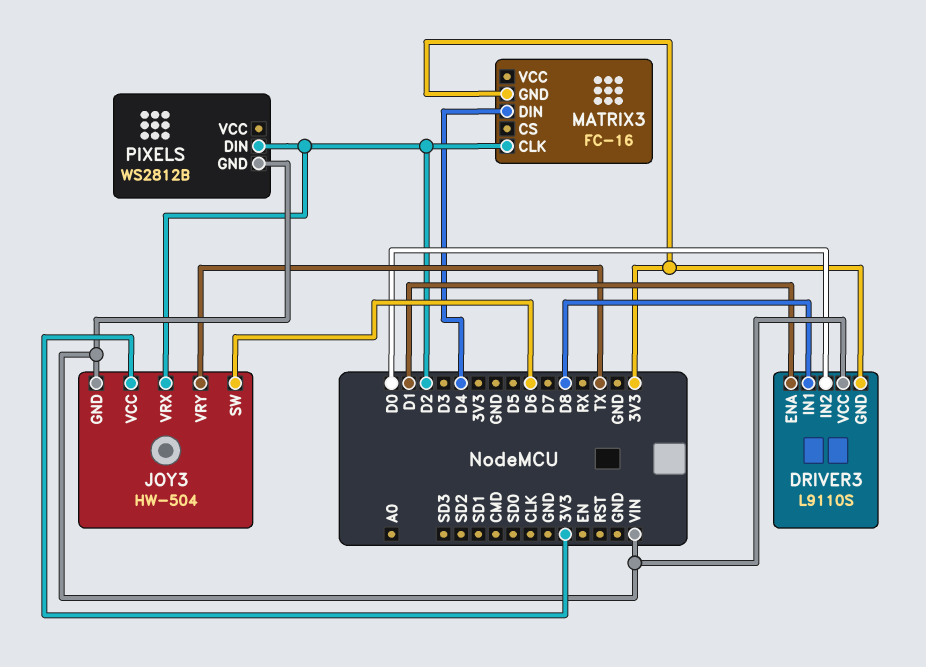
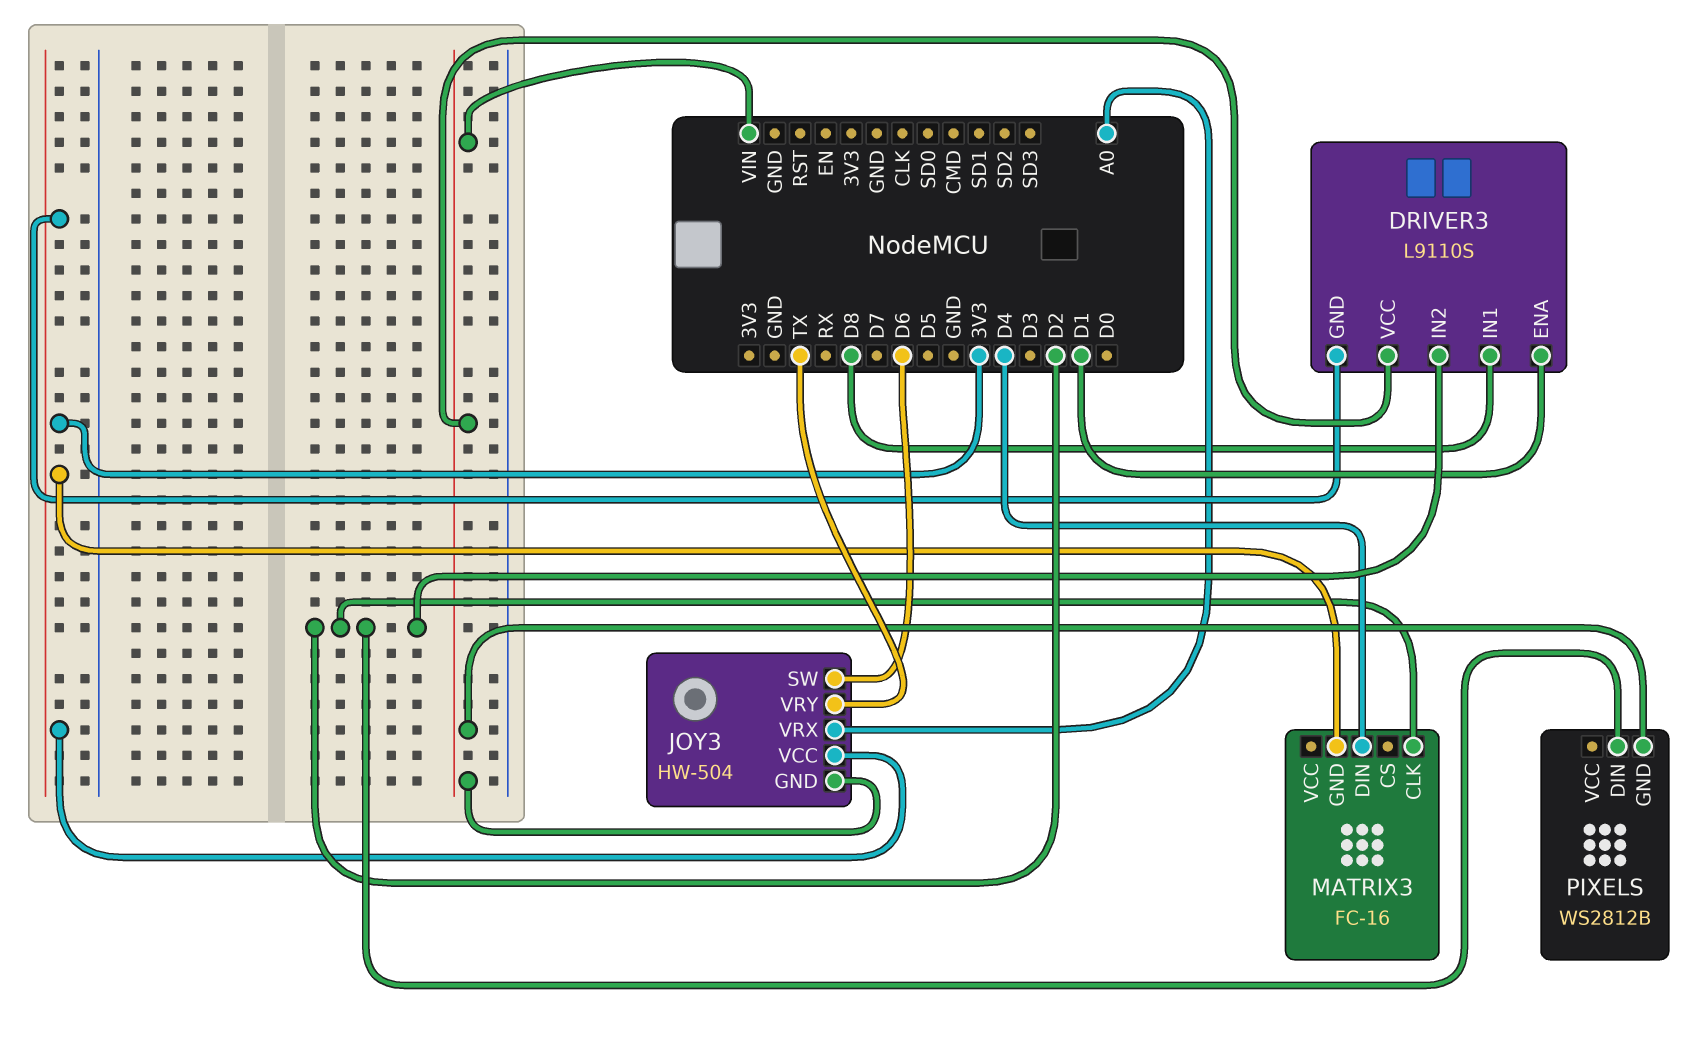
DRIVER3 pin IN2: D0 -> D2
JOY3 pin VRX: D2 -> A0

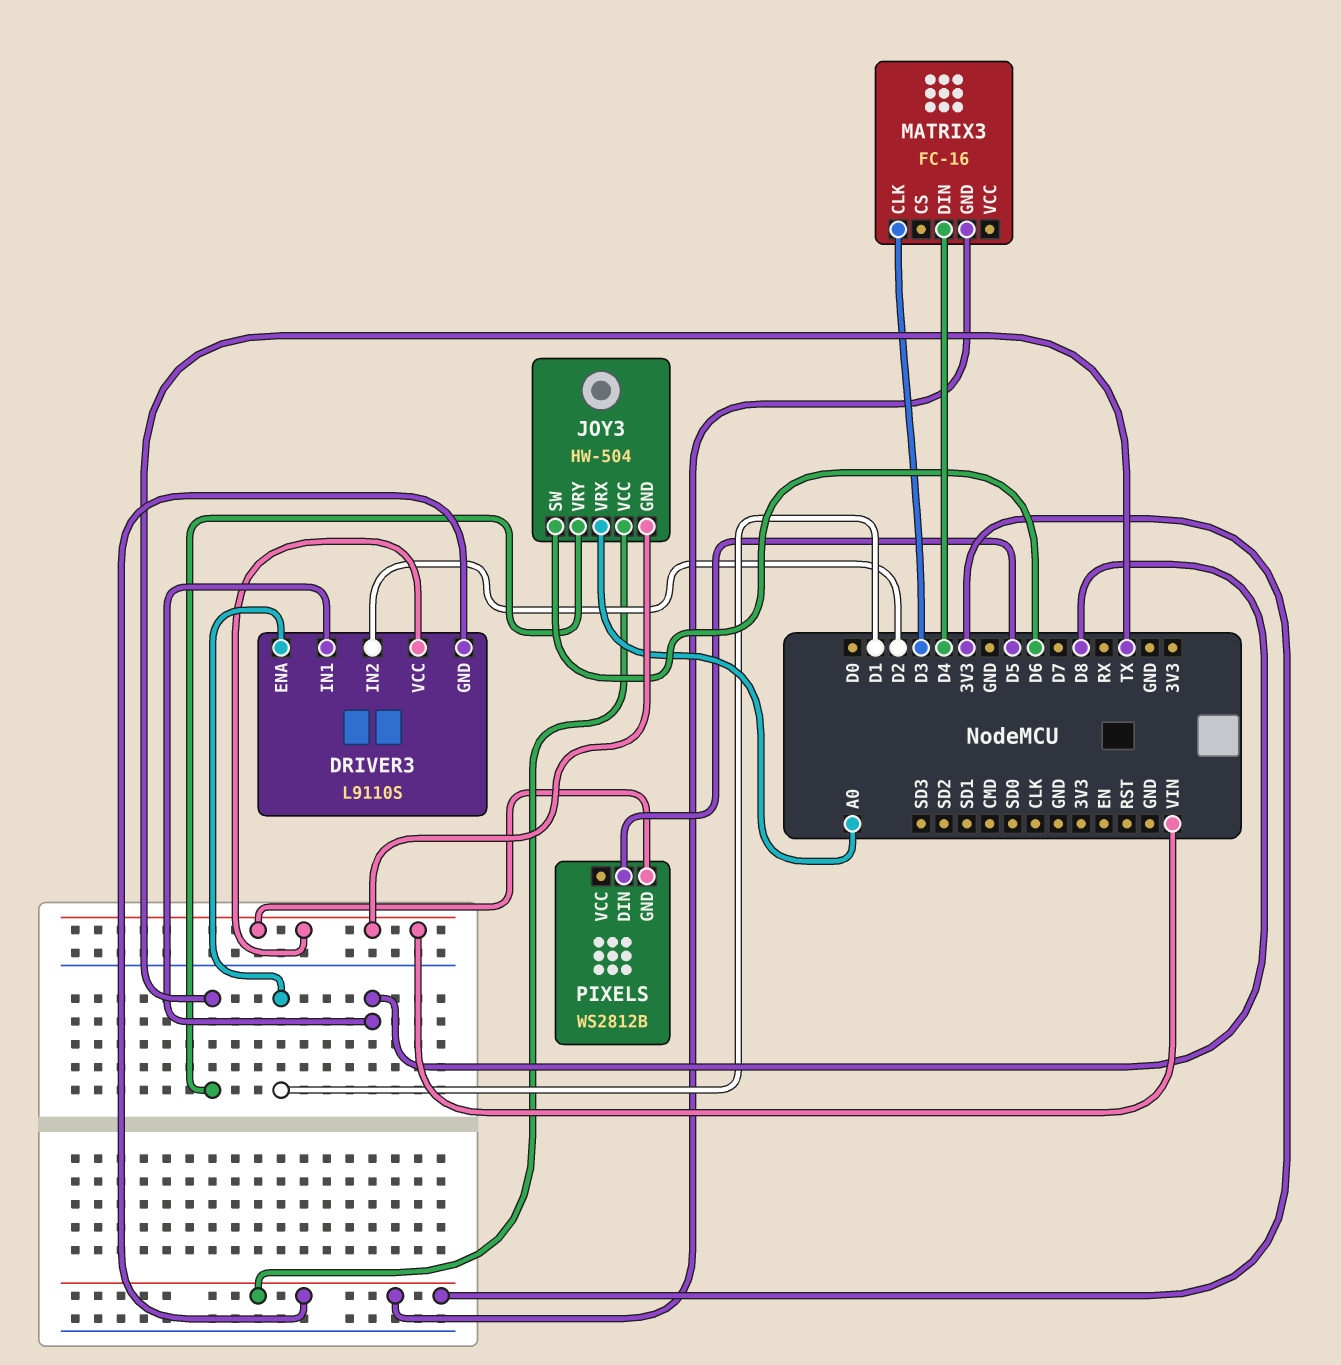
MATRIX3 pin CLK: D2 -> D3
PIXELS pin DIN: D2 -> D5

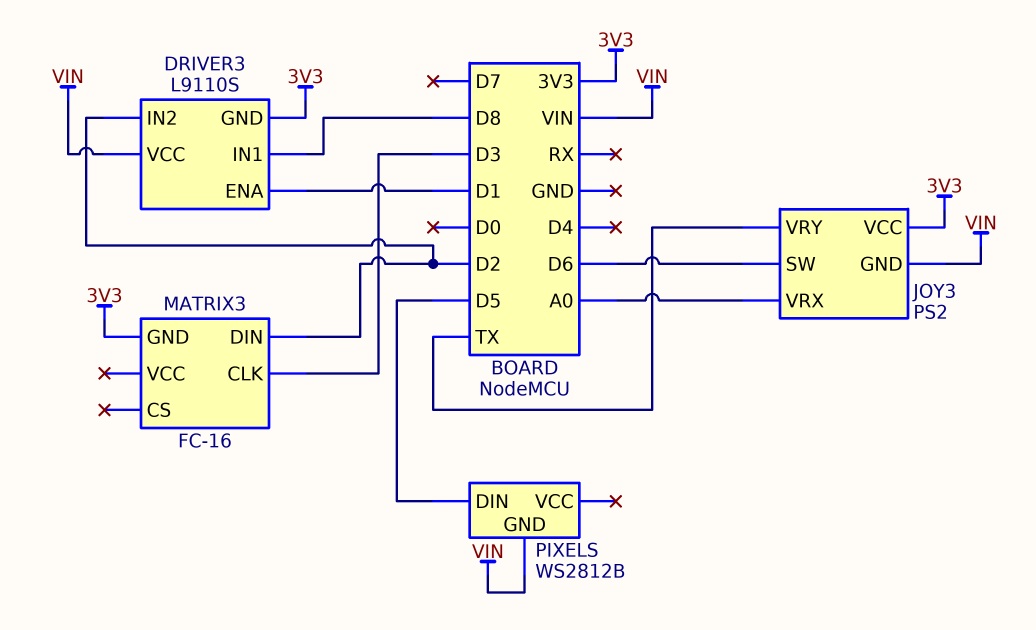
JOY3: HW-504 -> PS2
MATRIX3 pin DIN: D4 -> D2

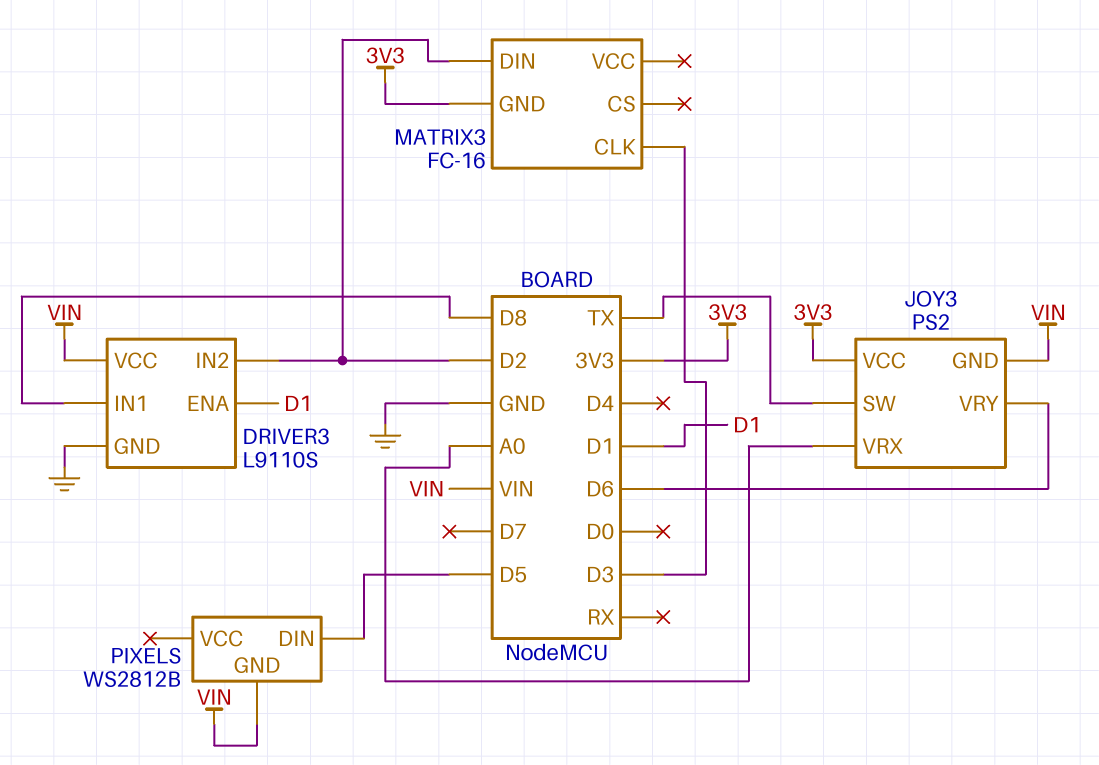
DRIVER3 pin GND: 3V3 -> GND
JOY3 pin SW: D6 -> TX
JOY3 pin VRY: TX -> D6

